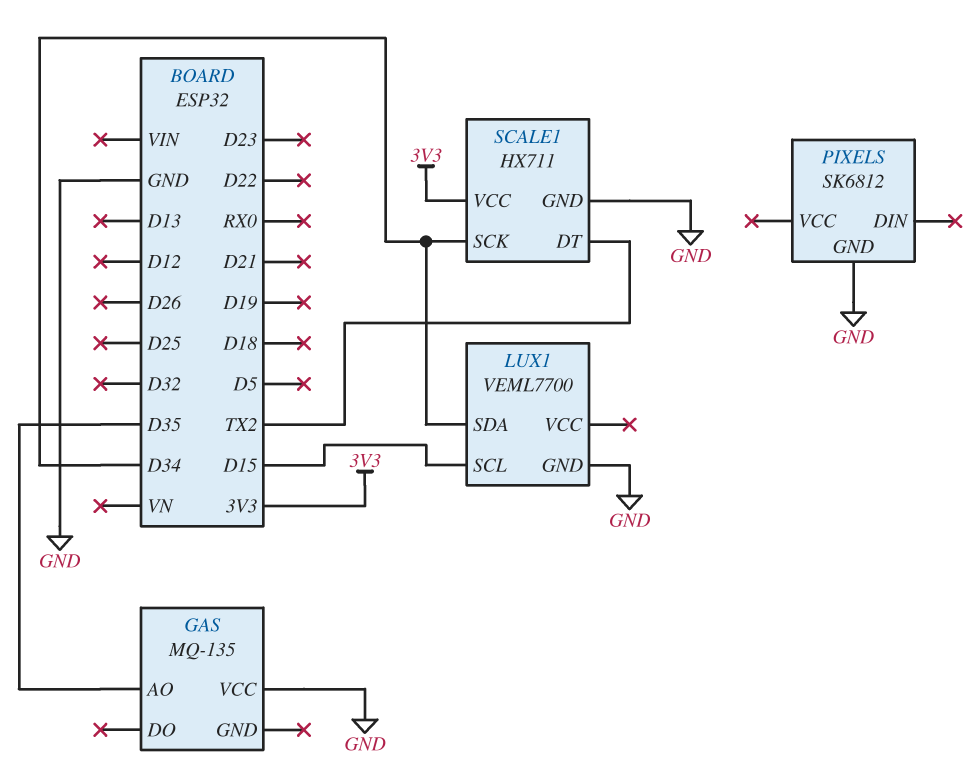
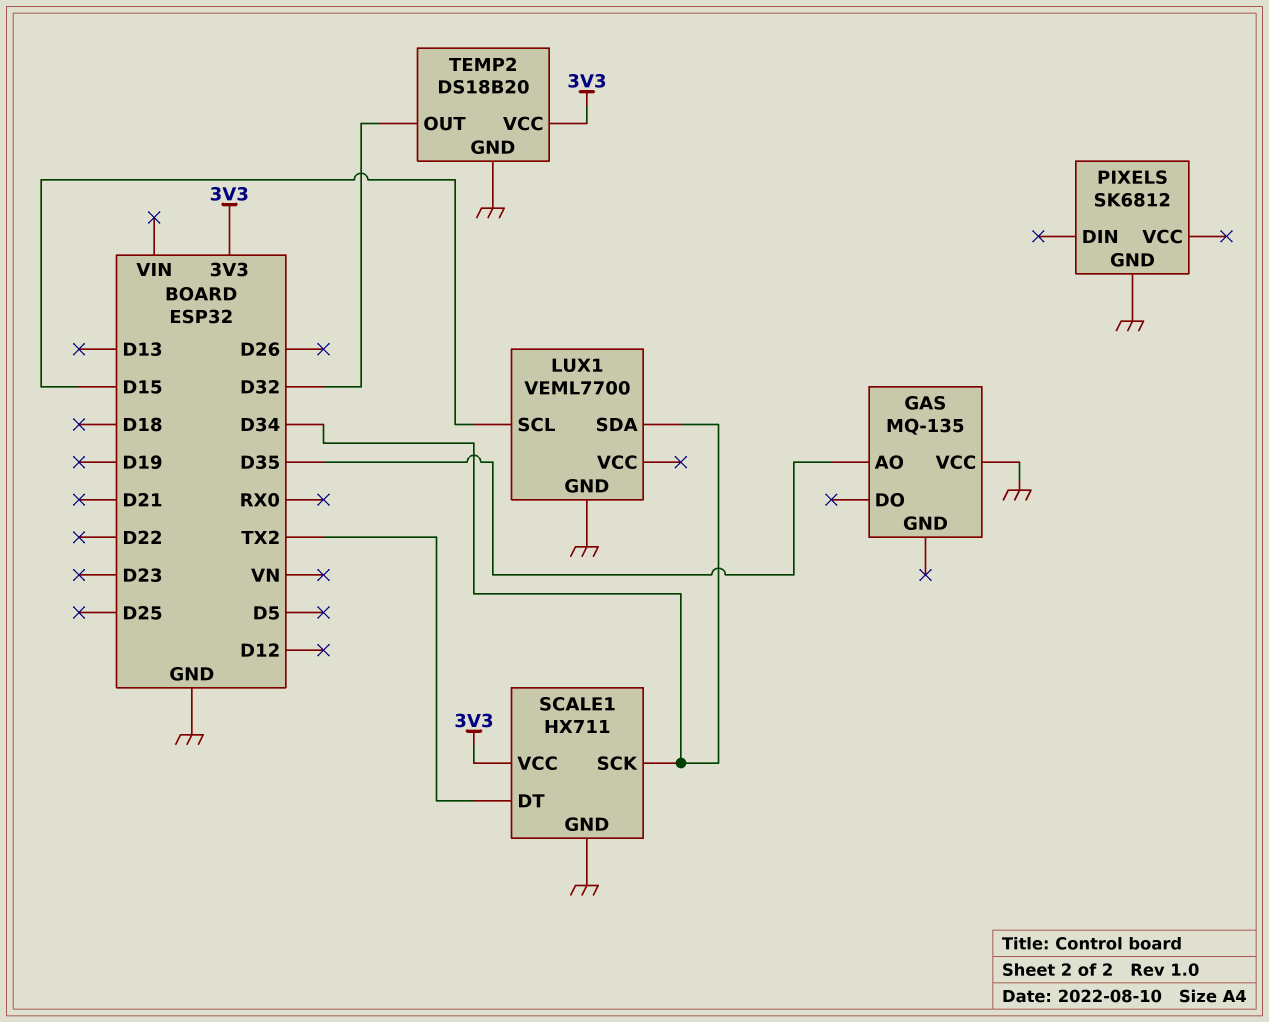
TEMP2: none -> DS18B20
TEMP2 pin GND: none -> GND
TEMP2 pin OUT: none -> D32
TEMP2 pin VCC: none -> 3V3

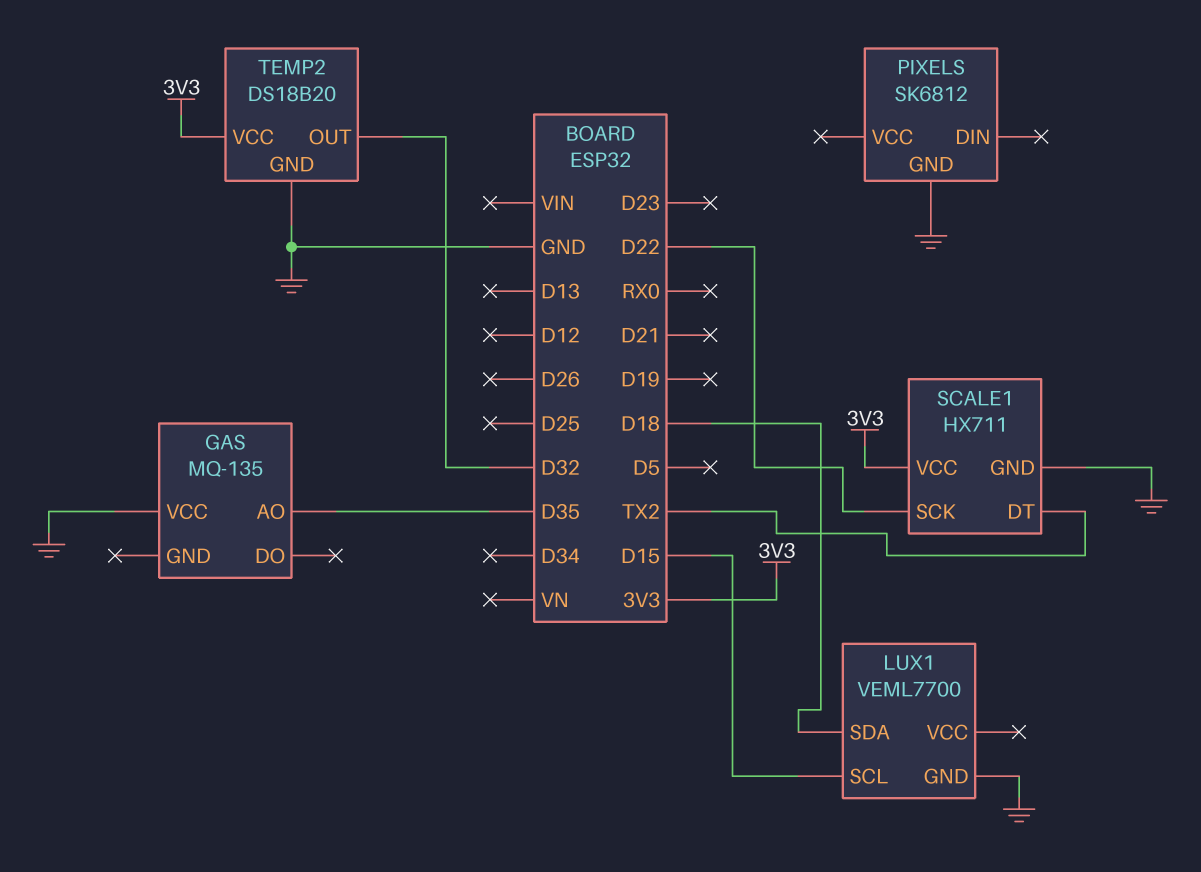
LUX1 pin SDA: D34 -> D18
SCALE1 pin SCK: D34 -> D22

